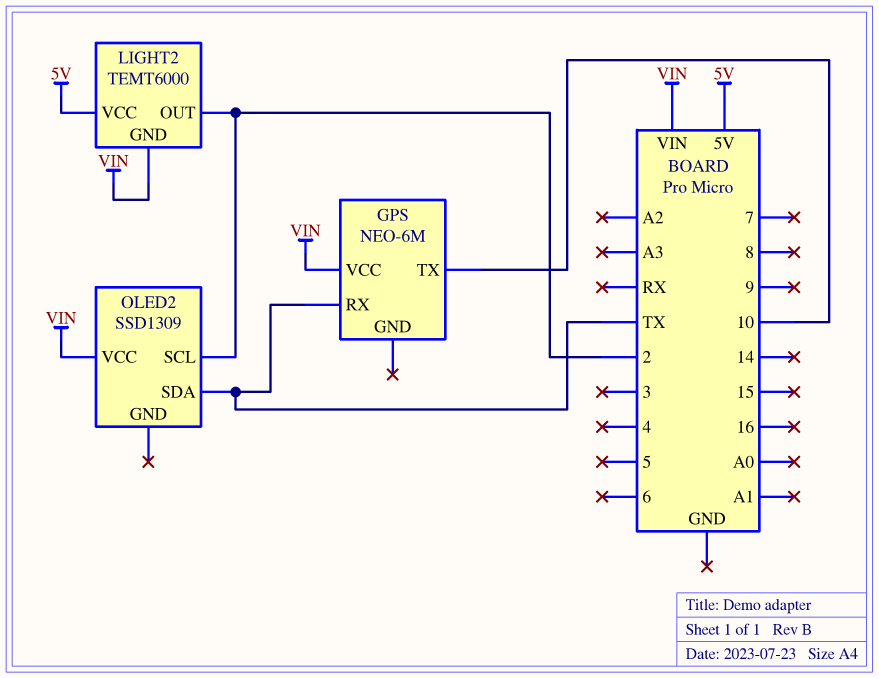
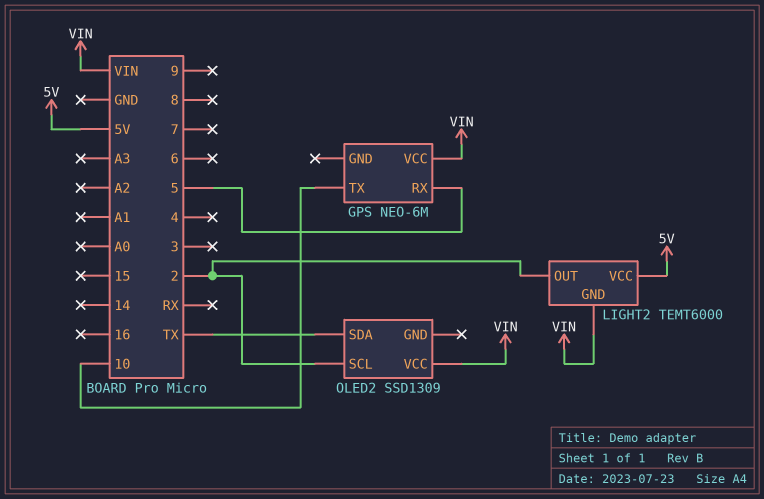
GPS pin RX: TX -> 5

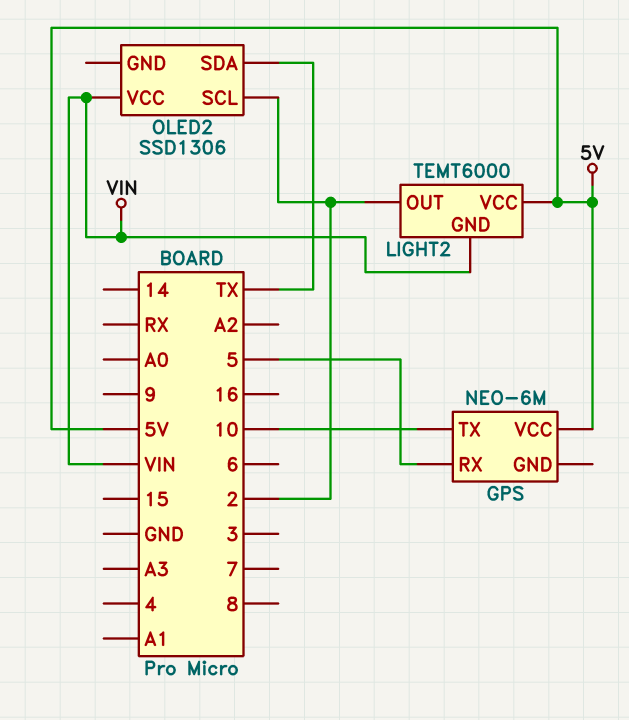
GPS pin VCC: VIN -> 5V
OLED2: SSD1309 -> SSD1306

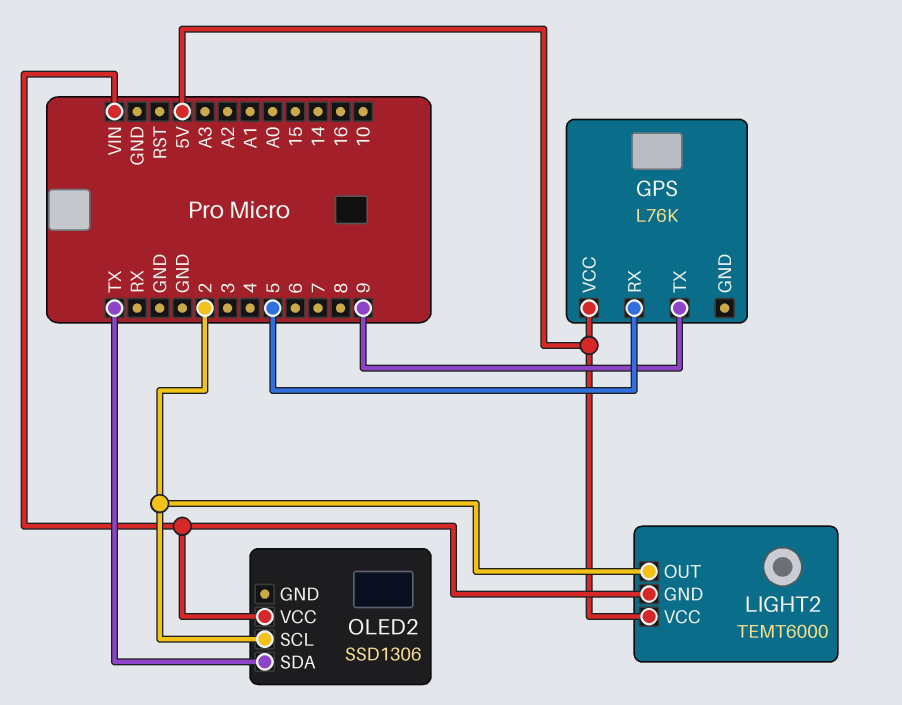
GPS: NEO-6M -> L76K
GPS pin TX: 10 -> 9

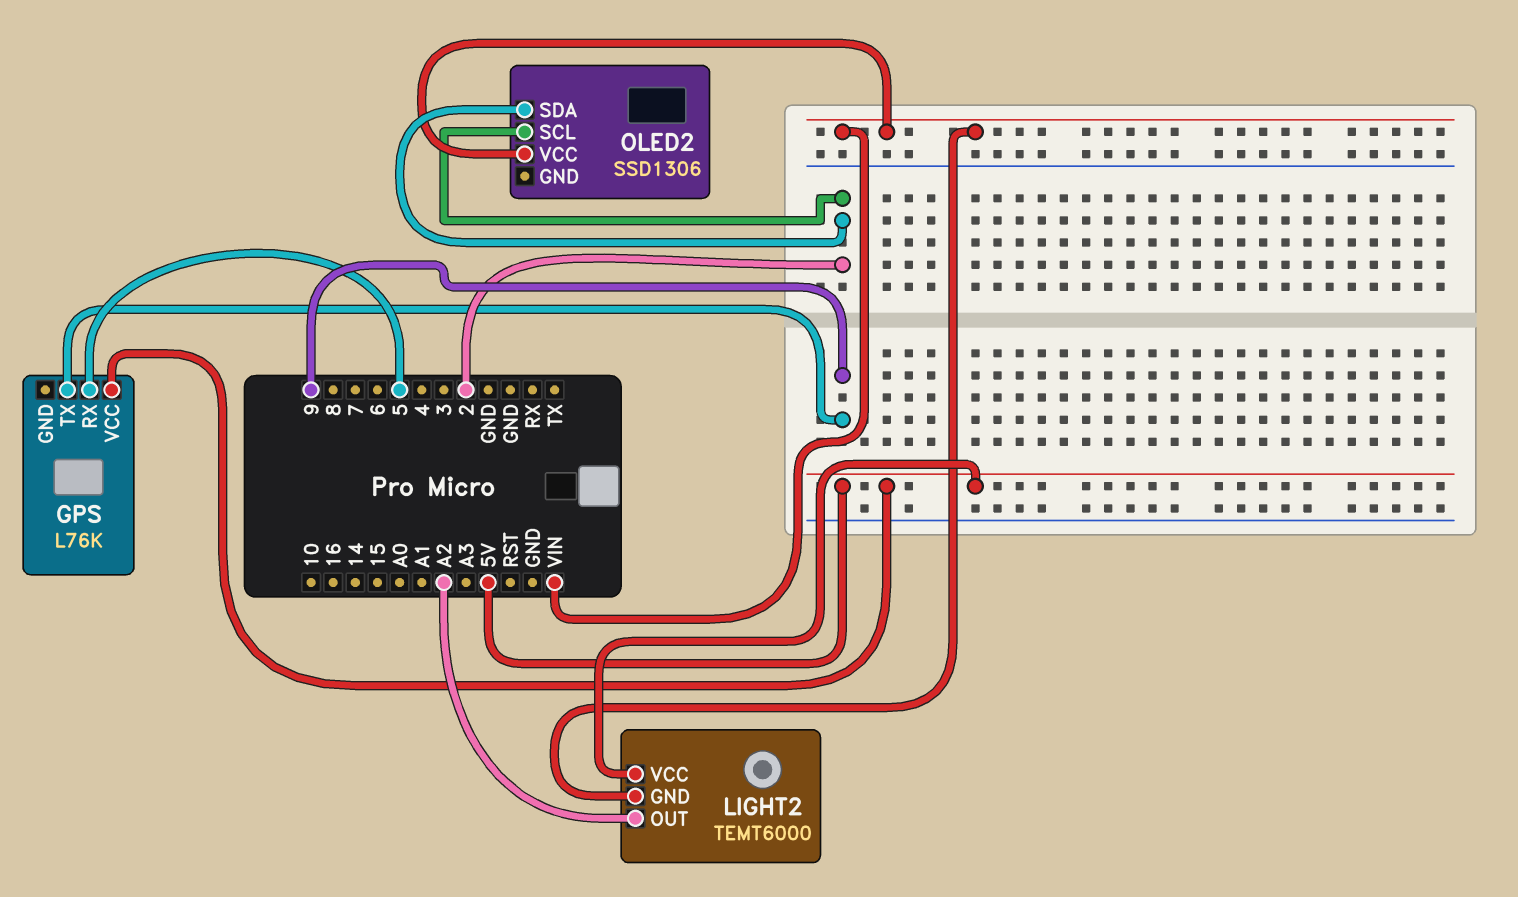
LIGHT2 pin OUT: 2 -> A2
OLED2 pin SDA: TX -> 2

